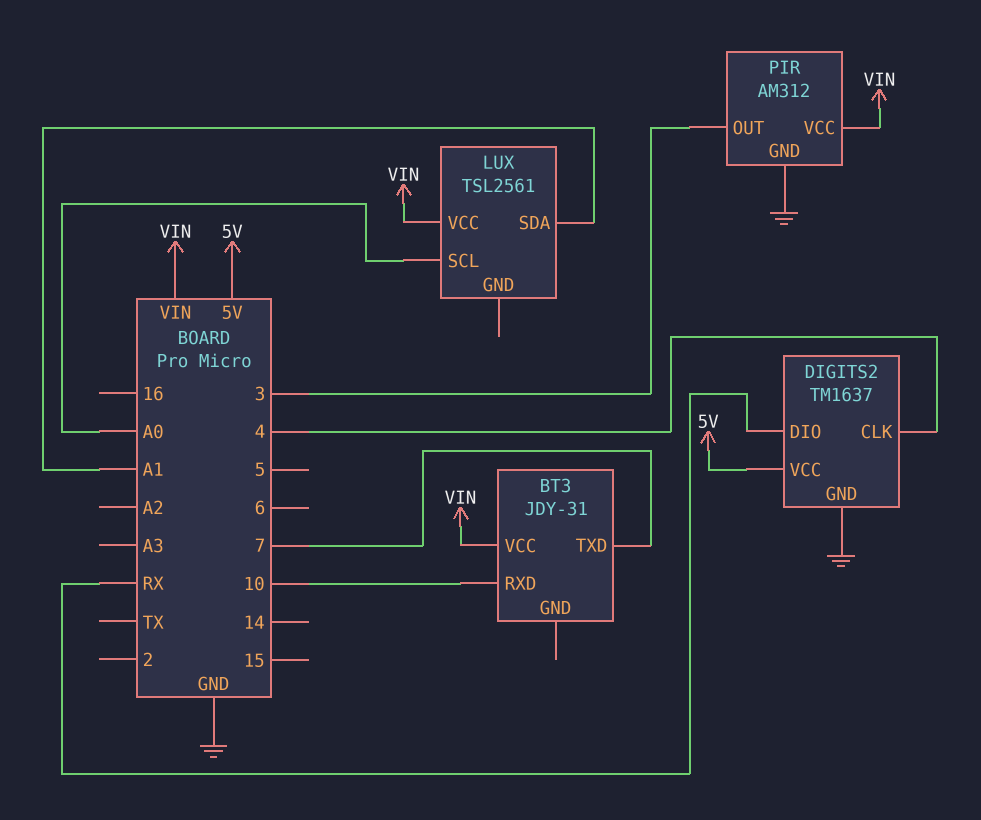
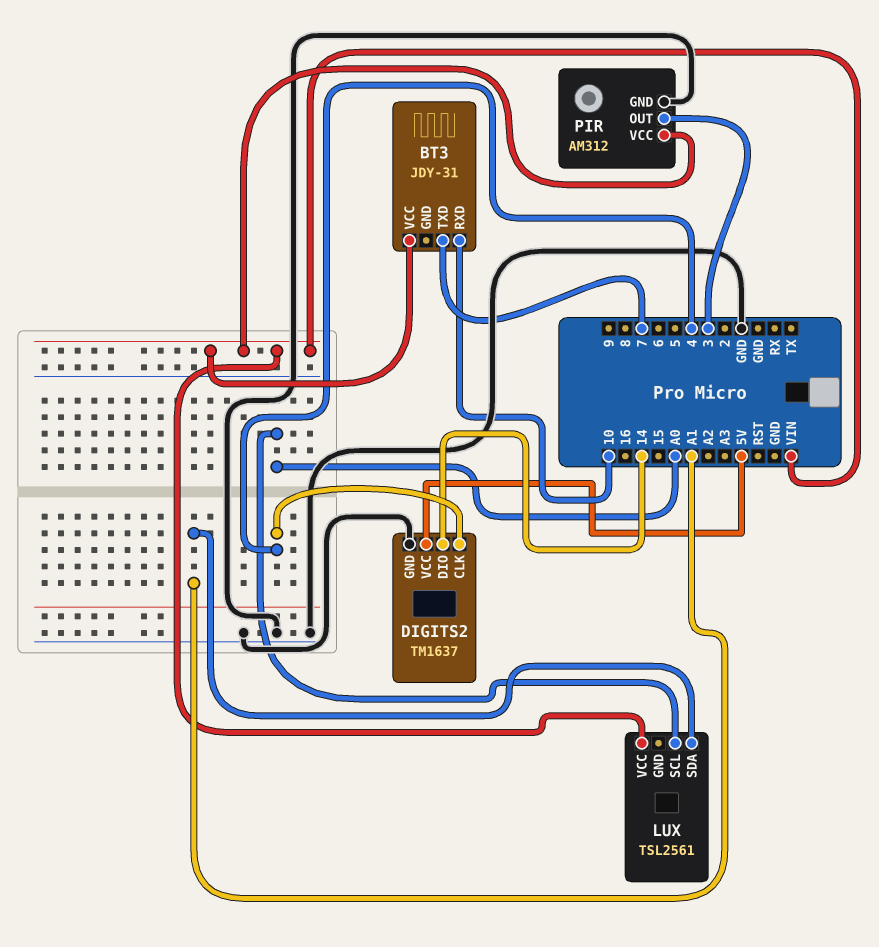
DIGITS2 pin DIO: RX -> 14

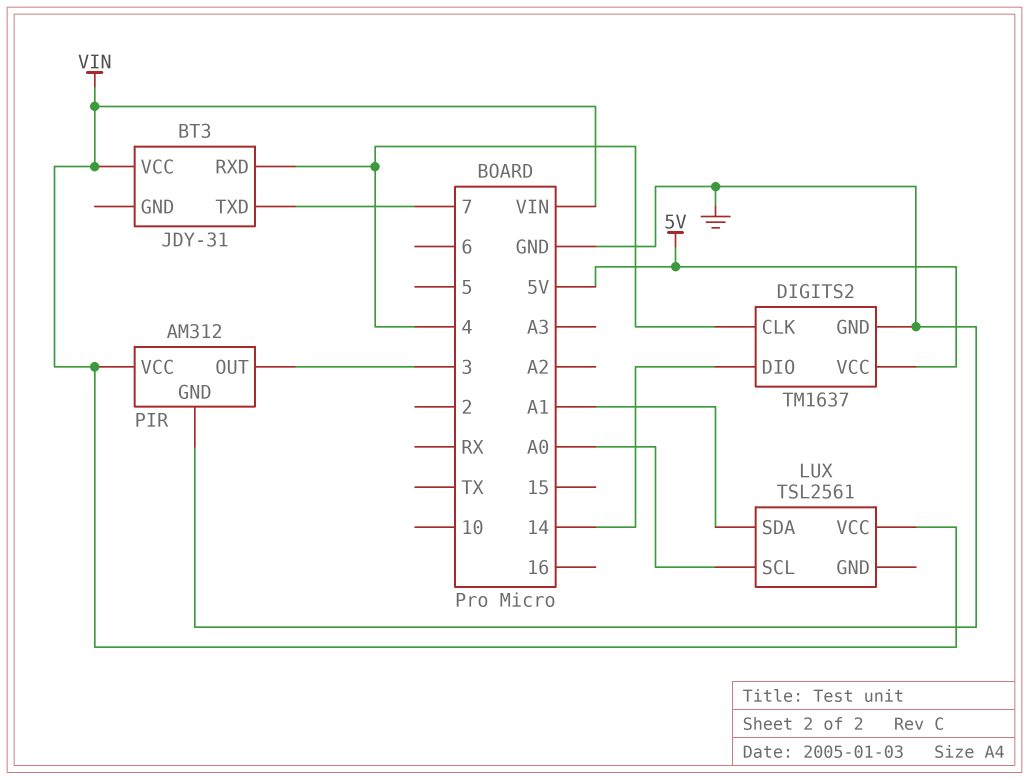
BT3 pin RXD: 10 -> 4

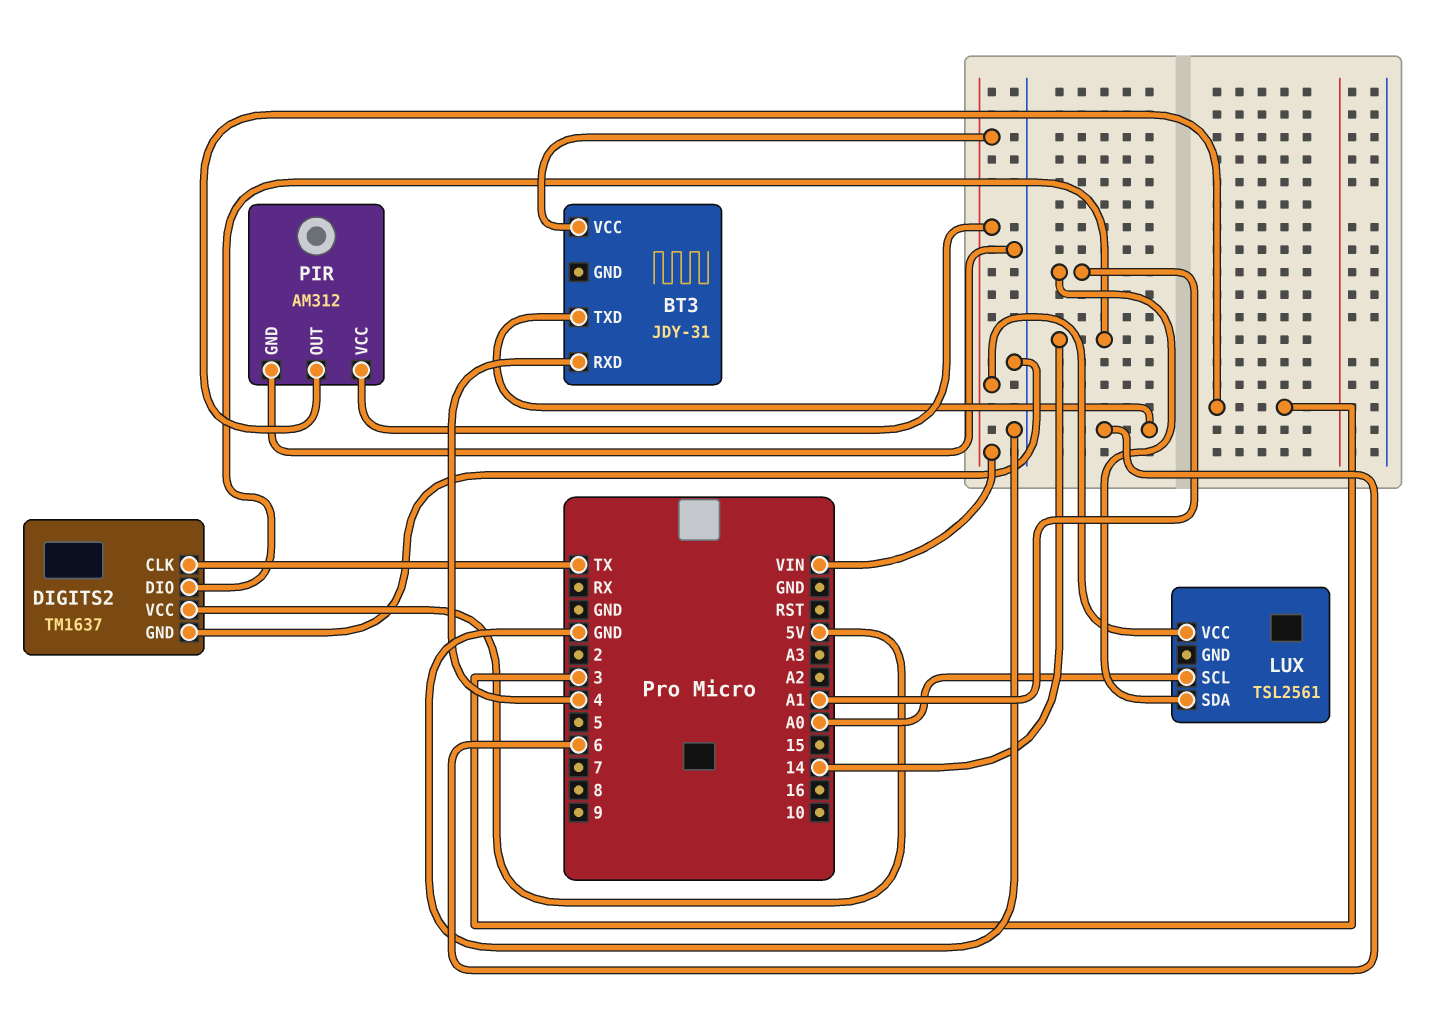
BT3 pin TXD: 7 -> 6
DIGITS2 pin CLK: 4 -> TX

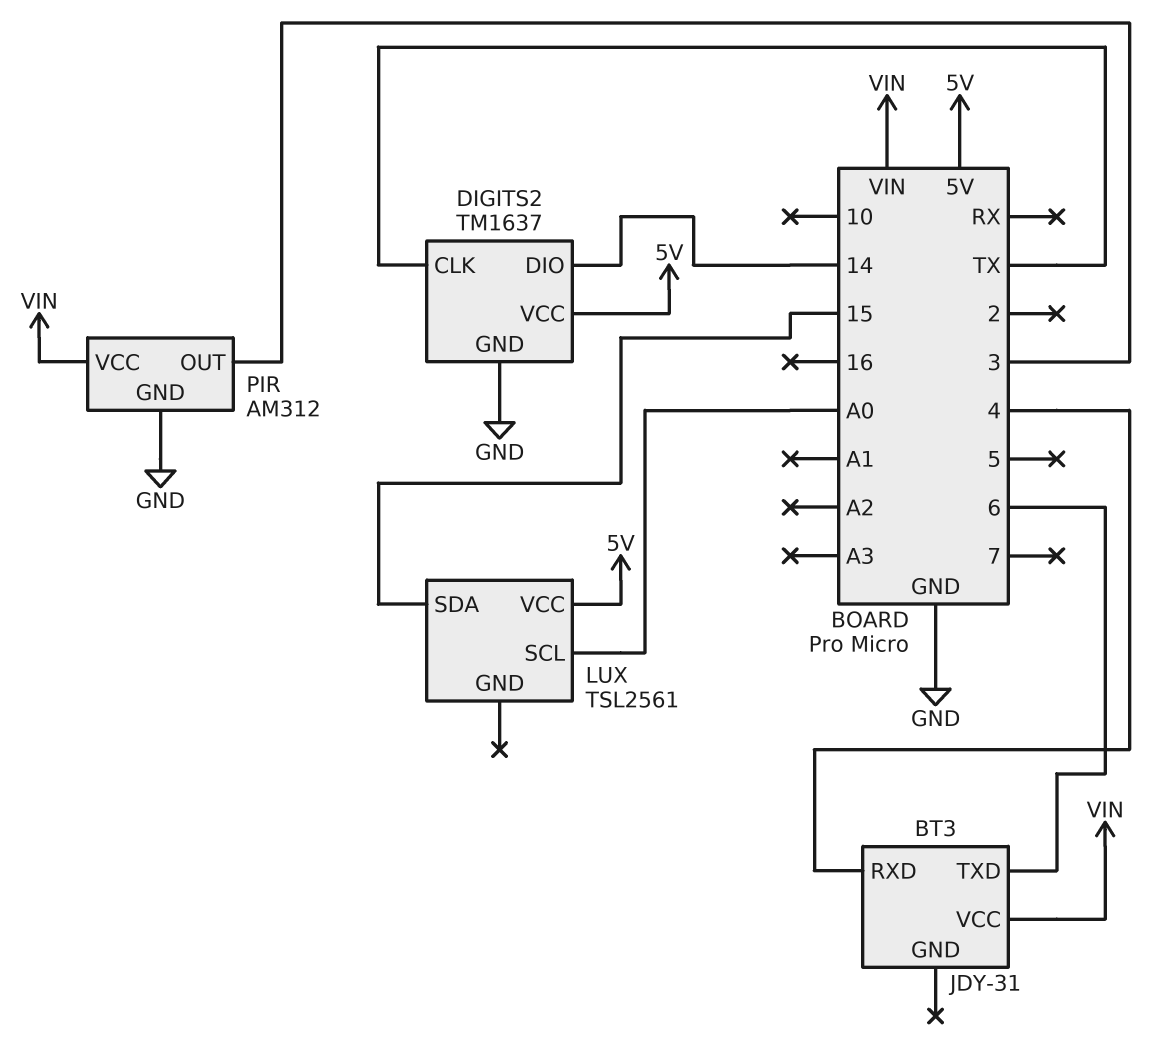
LUX pin SDA: A1 -> 15
LUX pin VCC: VIN -> 5V

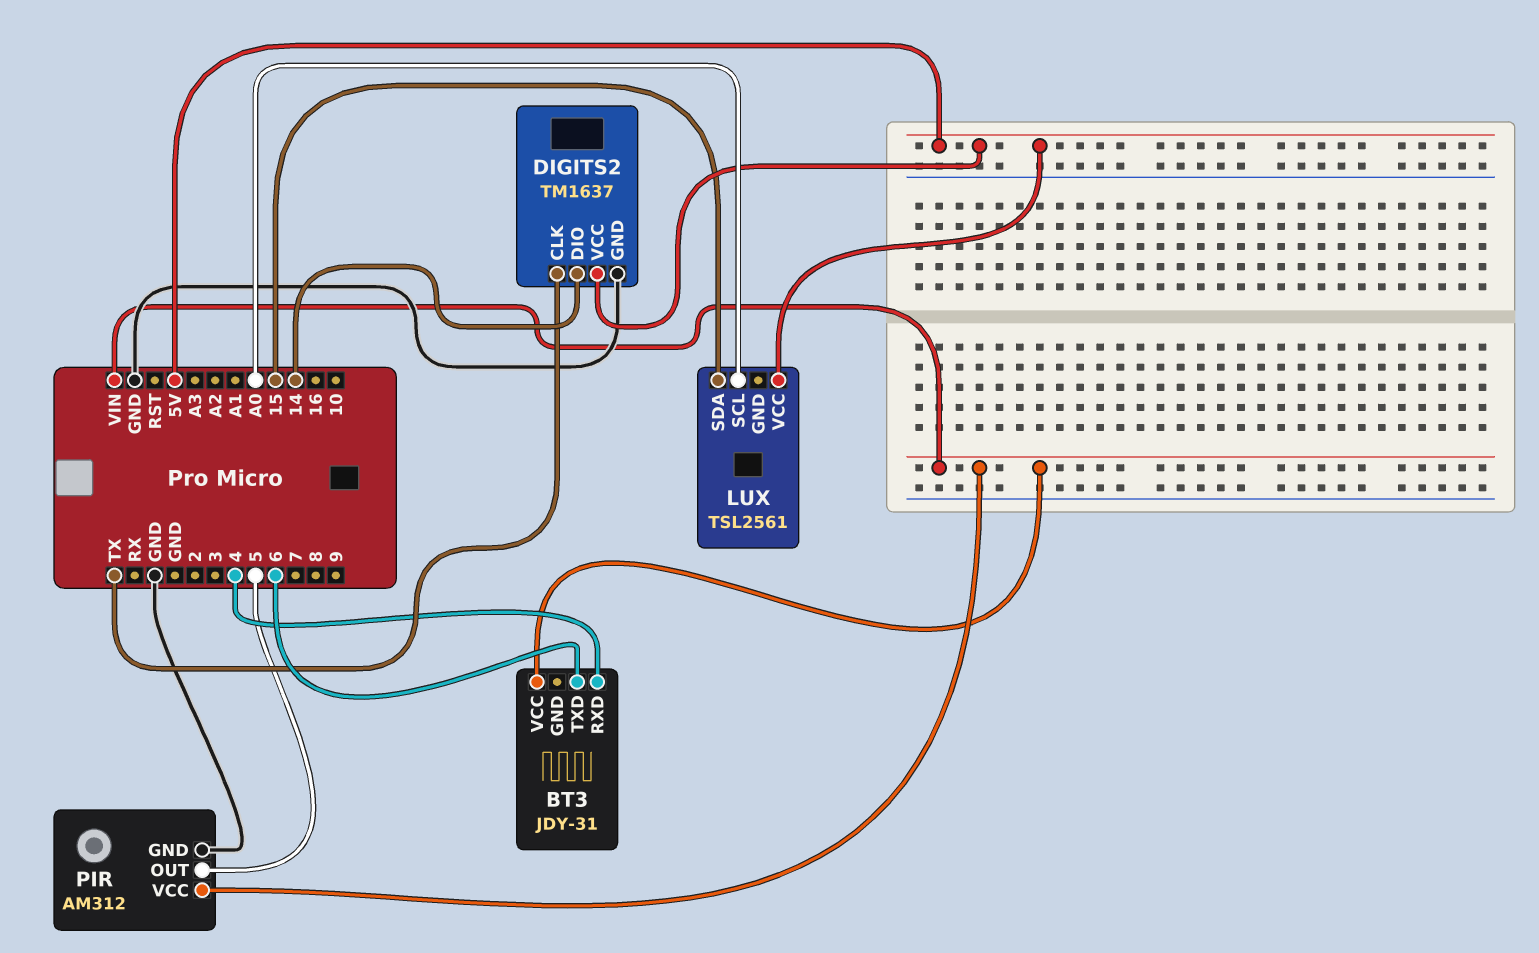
PIR pin OUT: 3 -> 5

